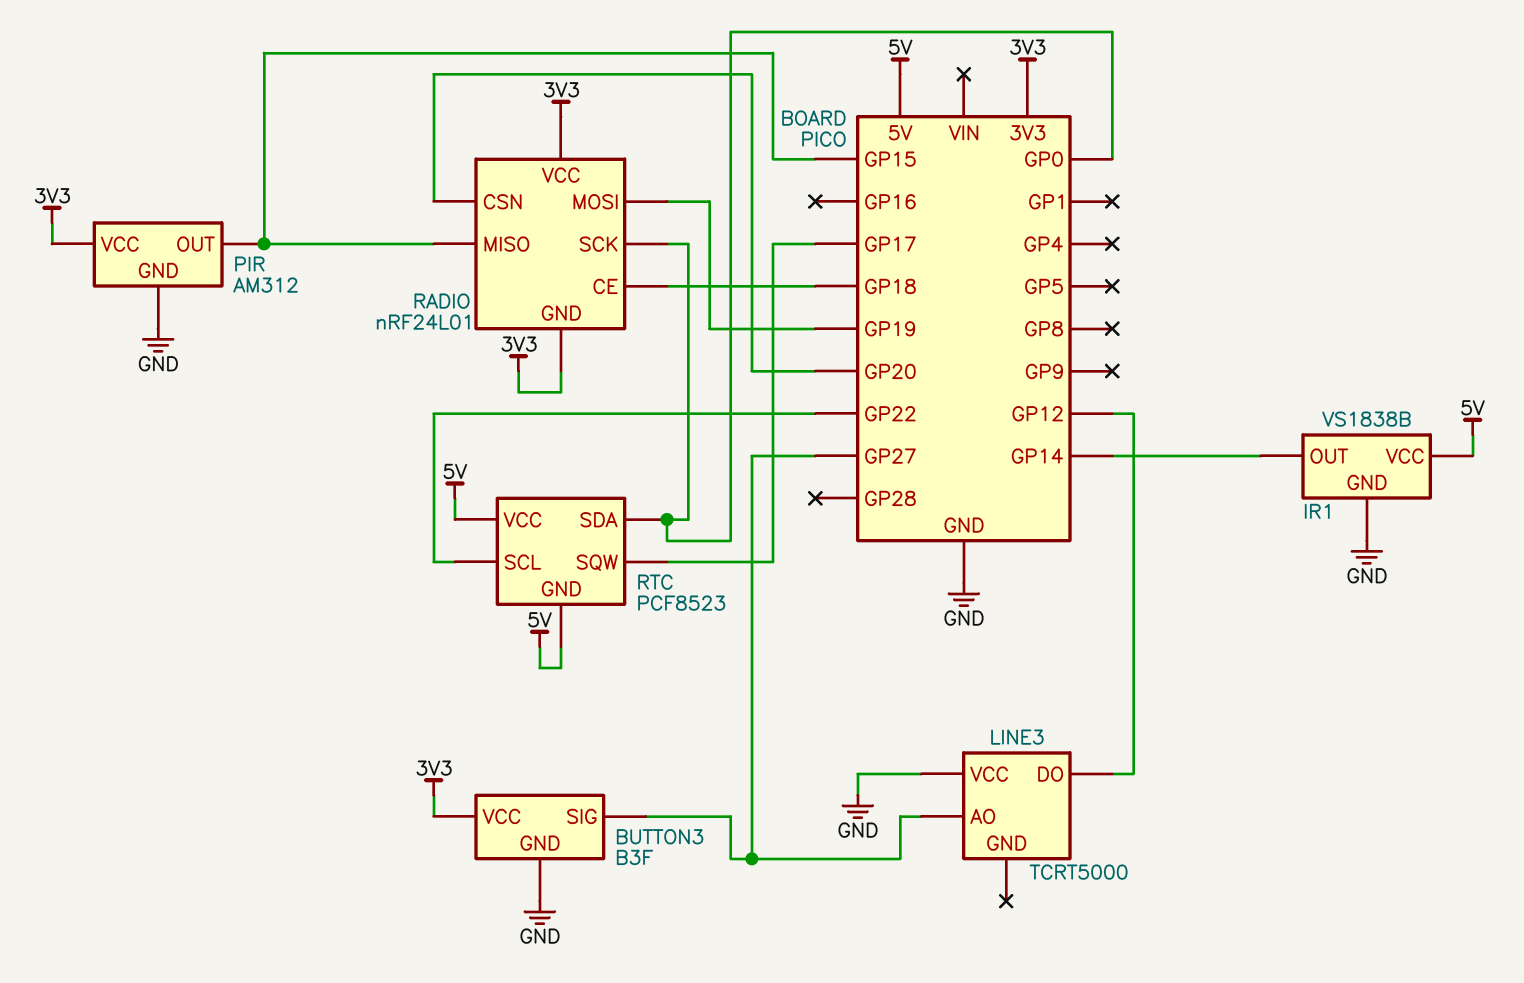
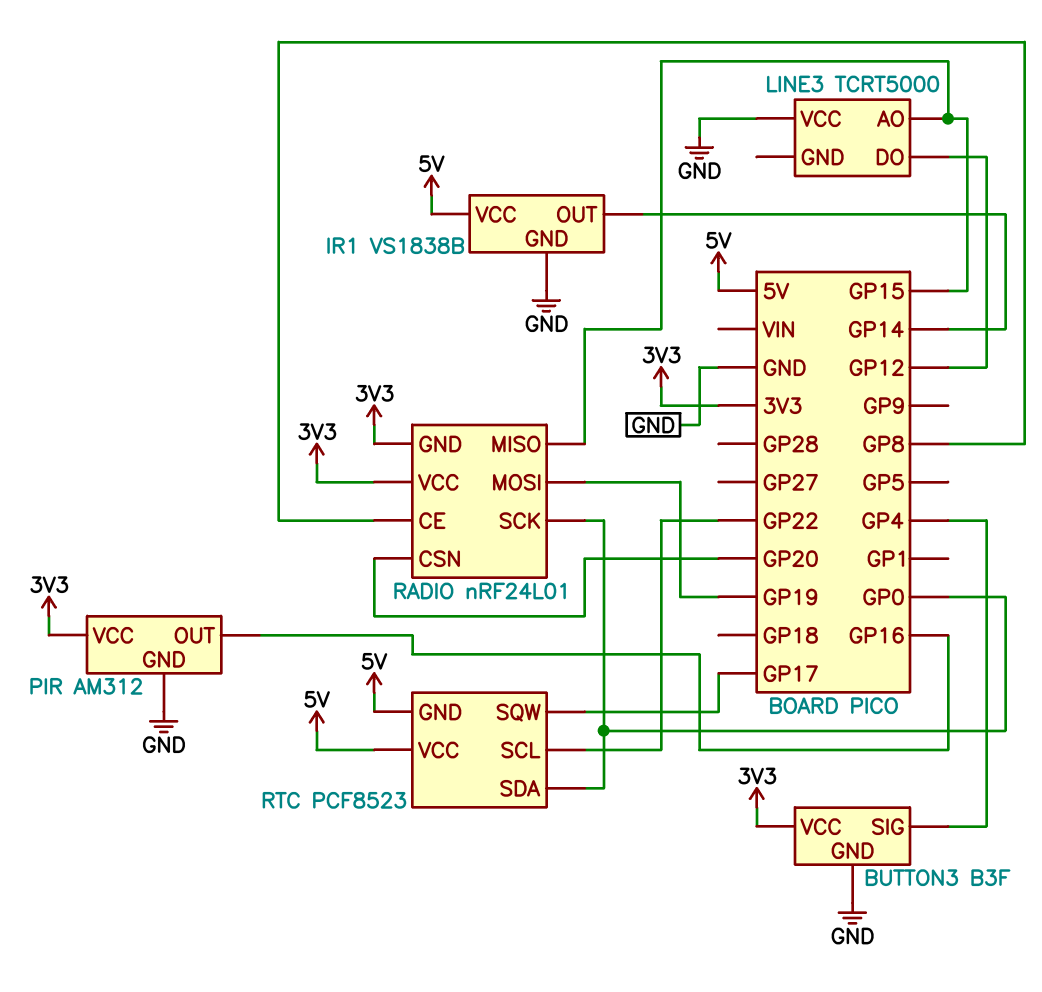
BUTTON3 pin SIG: GP27 -> GP4
LINE3 pin AO: GP27 -> GP15
PIR pin OUT: GP15 -> GP16
RADIO pin CE: GP18 -> GP8

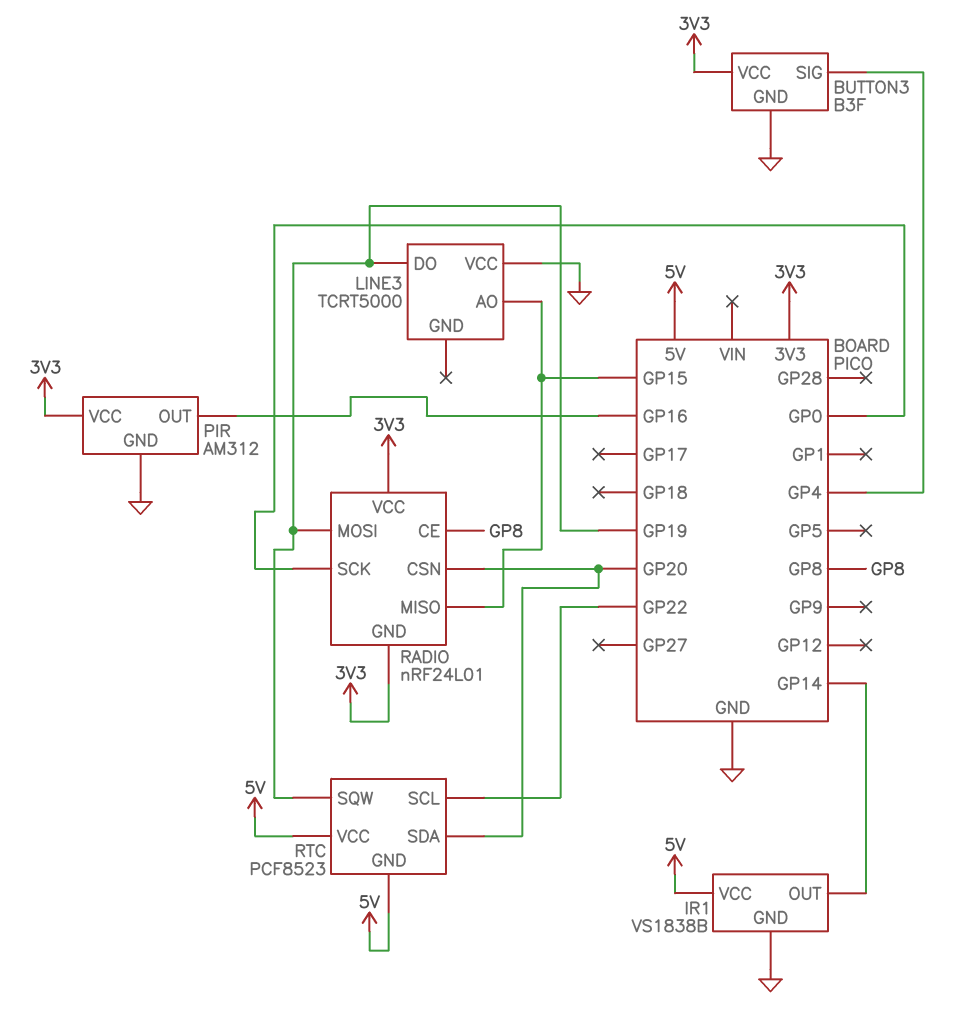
LINE3 pin DO: GP12 -> GP19
RTC pin SDA: GP0 -> GP20
RTC pin SQW: GP17 -> GP19

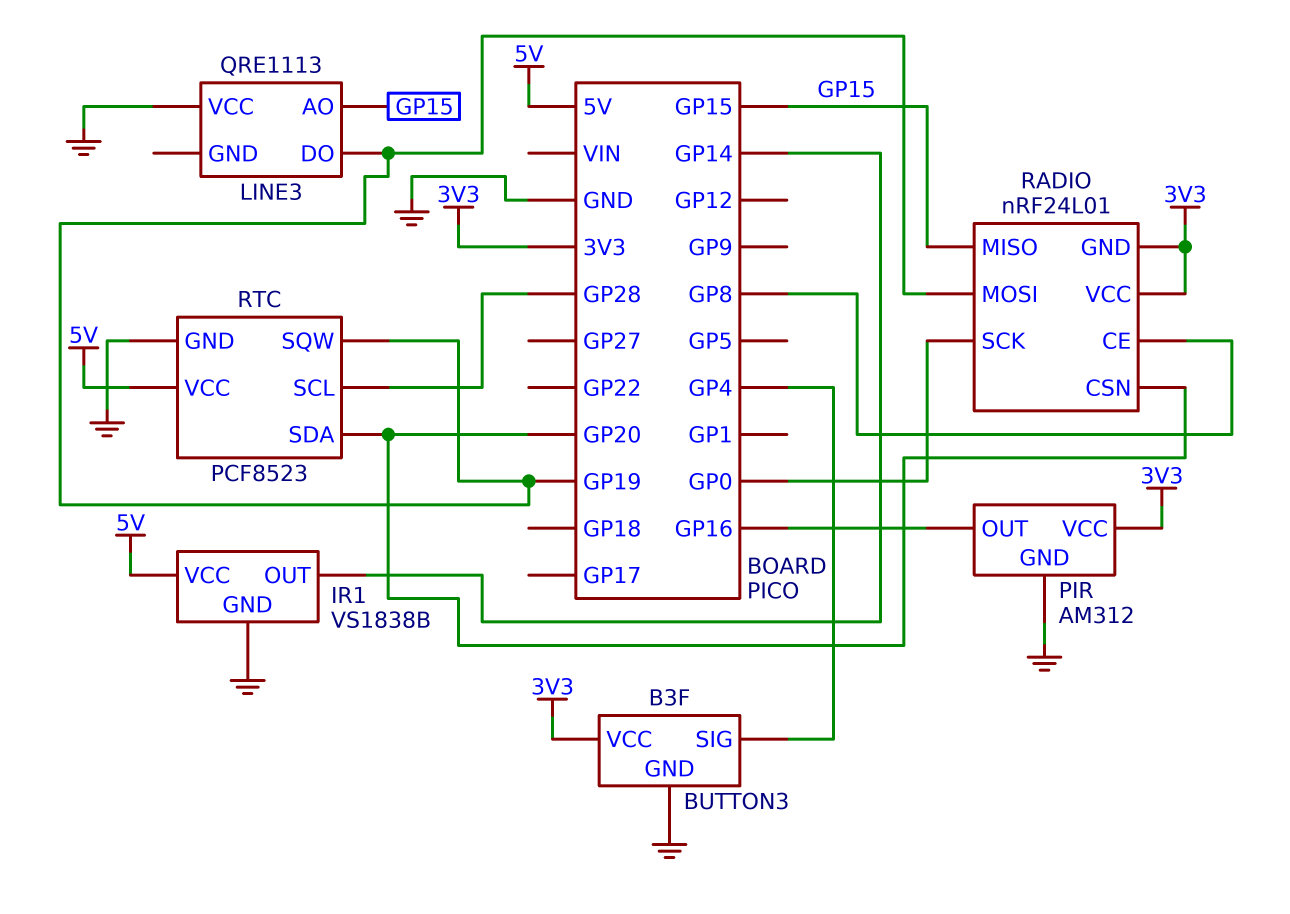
LINE3: TCRT5000 -> QRE1113
RTC pin GND: 5V -> GND
RTC pin SCL: GP22 -> GP28

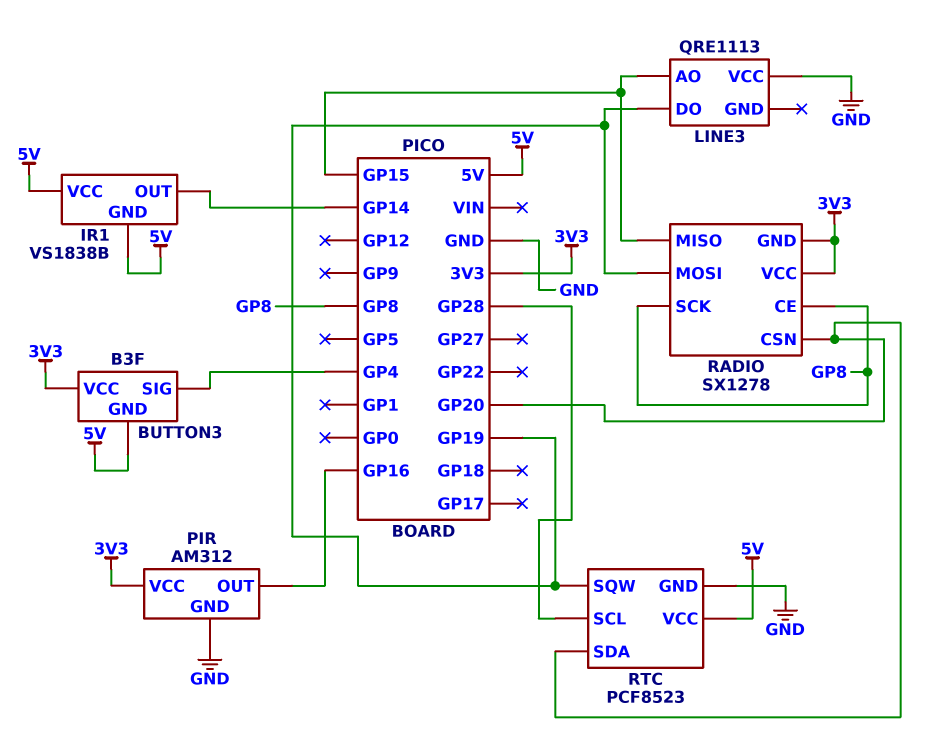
BUTTON3 pin GND: GND -> 5V
IR1 pin GND: GND -> 5V
RADIO: nRF24L01 -> SX1278
RADIO pin SCK: GP0 -> GP8

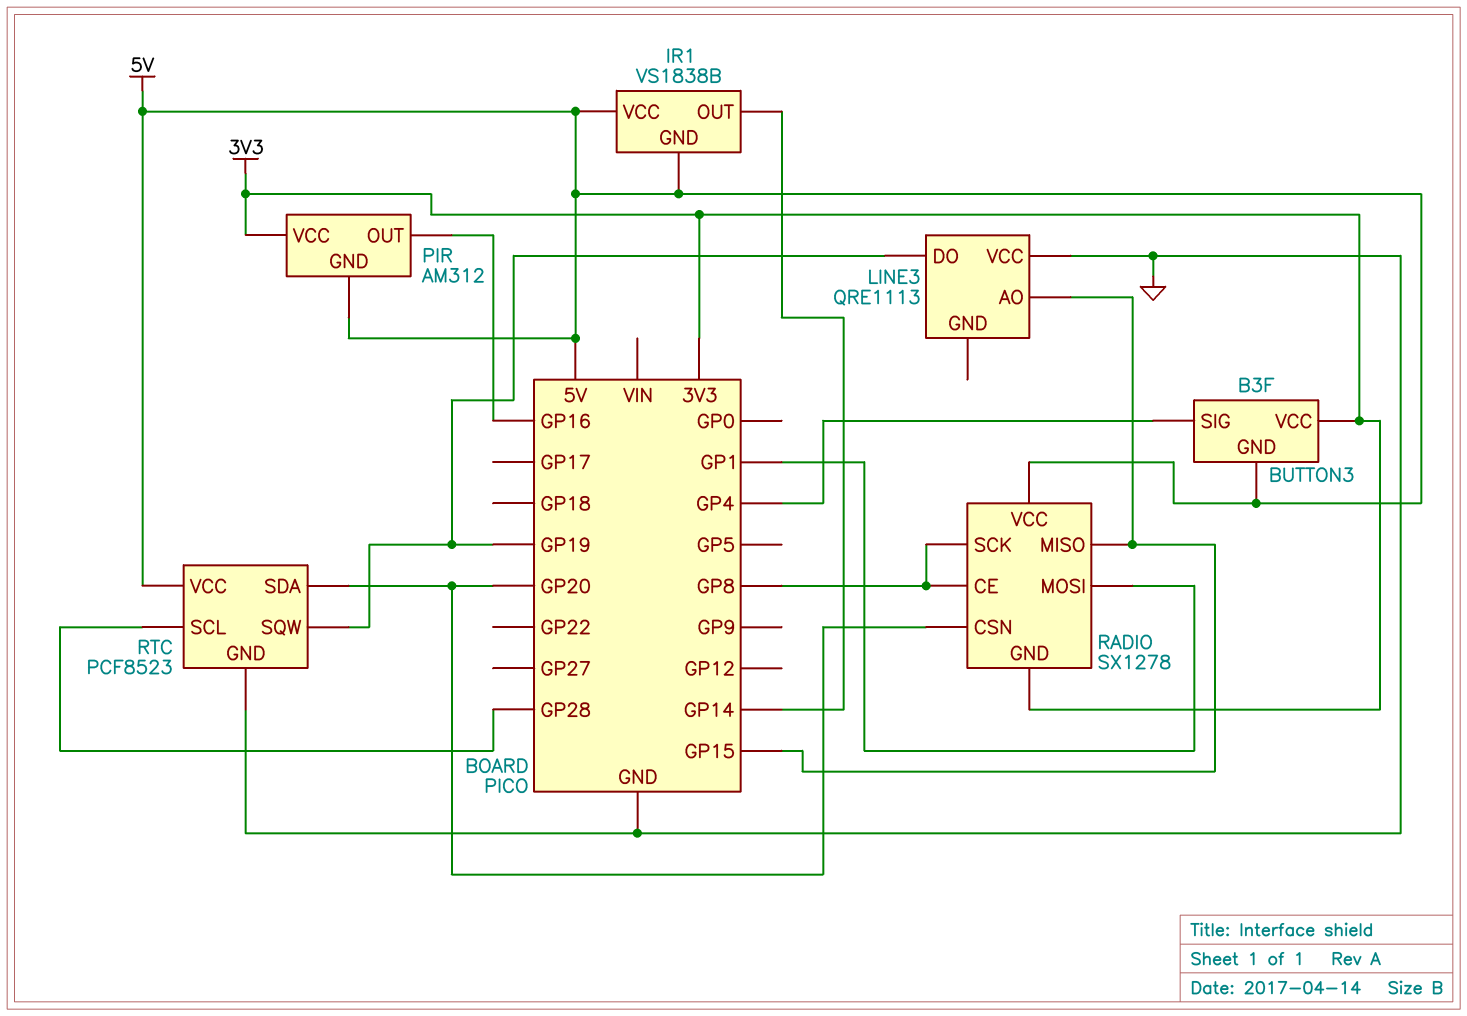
PIR pin GND: GND -> 5V
RADIO pin MOSI: GP19 -> GP1
RADIO pin VCC: 3V3 -> 5V

